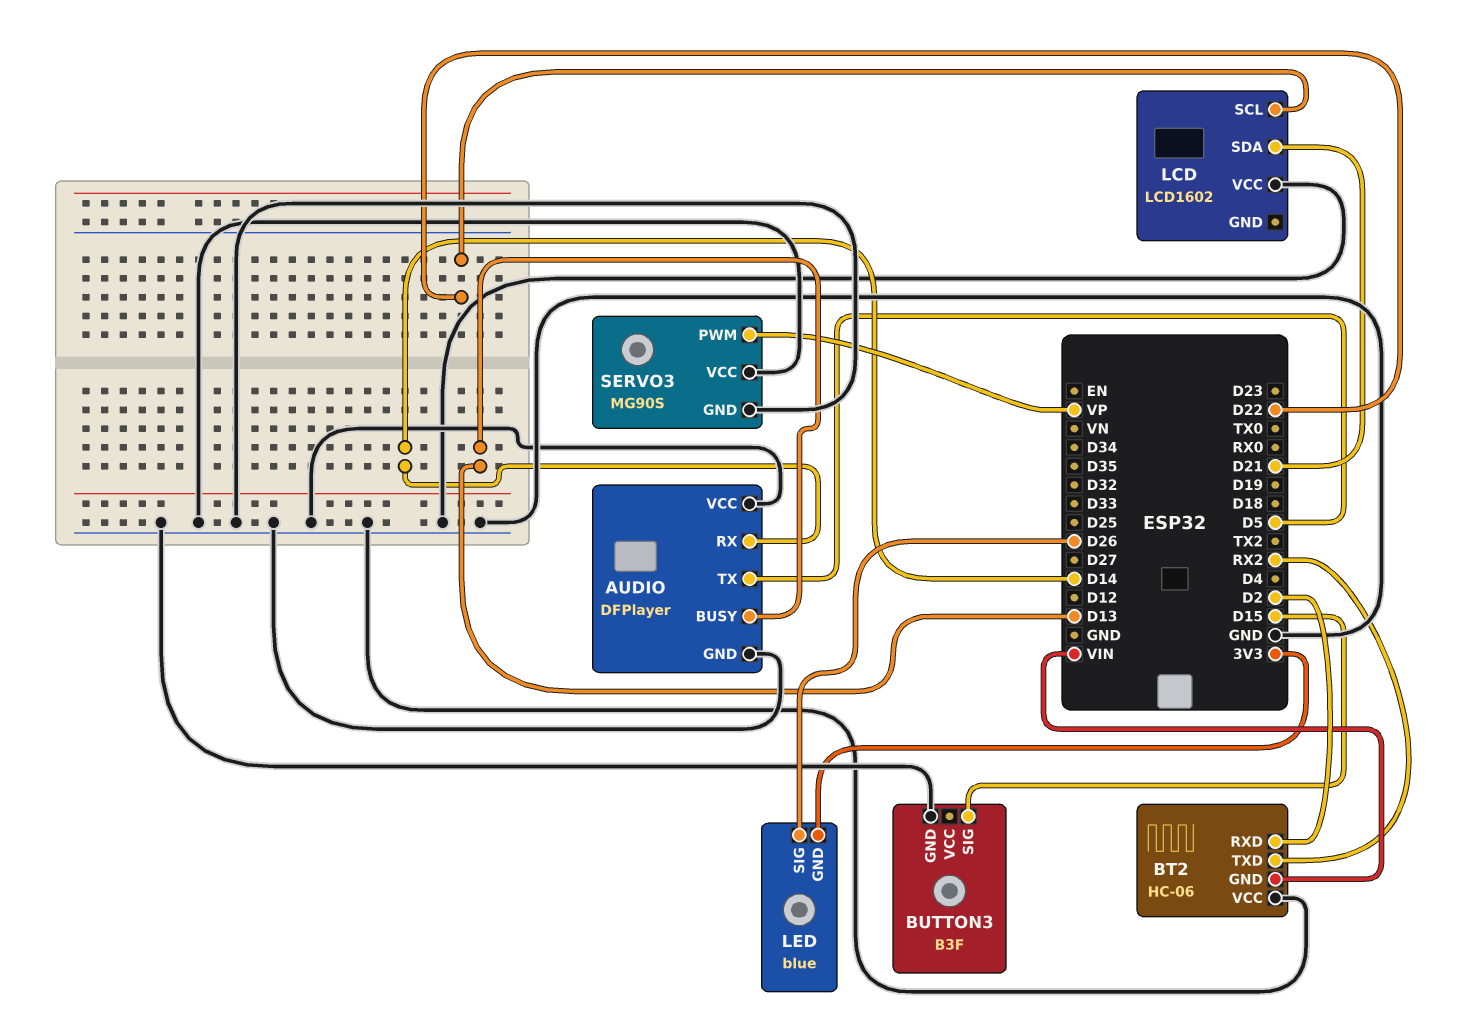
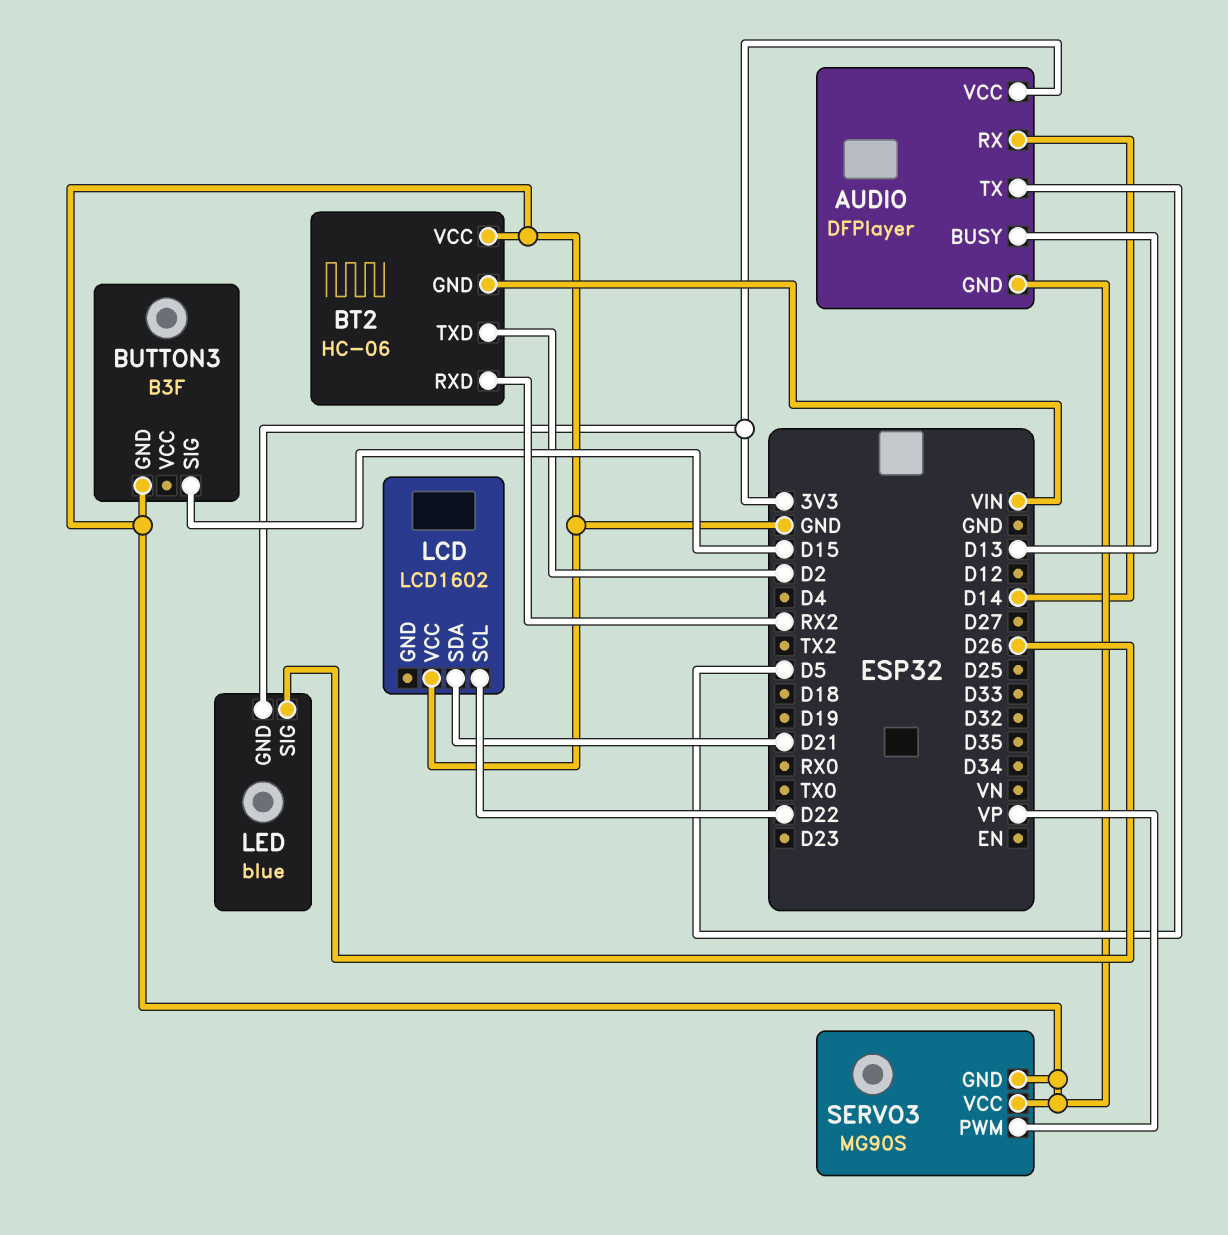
AUDIO pin VCC: GND -> 3V3
BT2 pin RXD: D2 -> RX2
BT2 pin TXD: RX2 -> D2

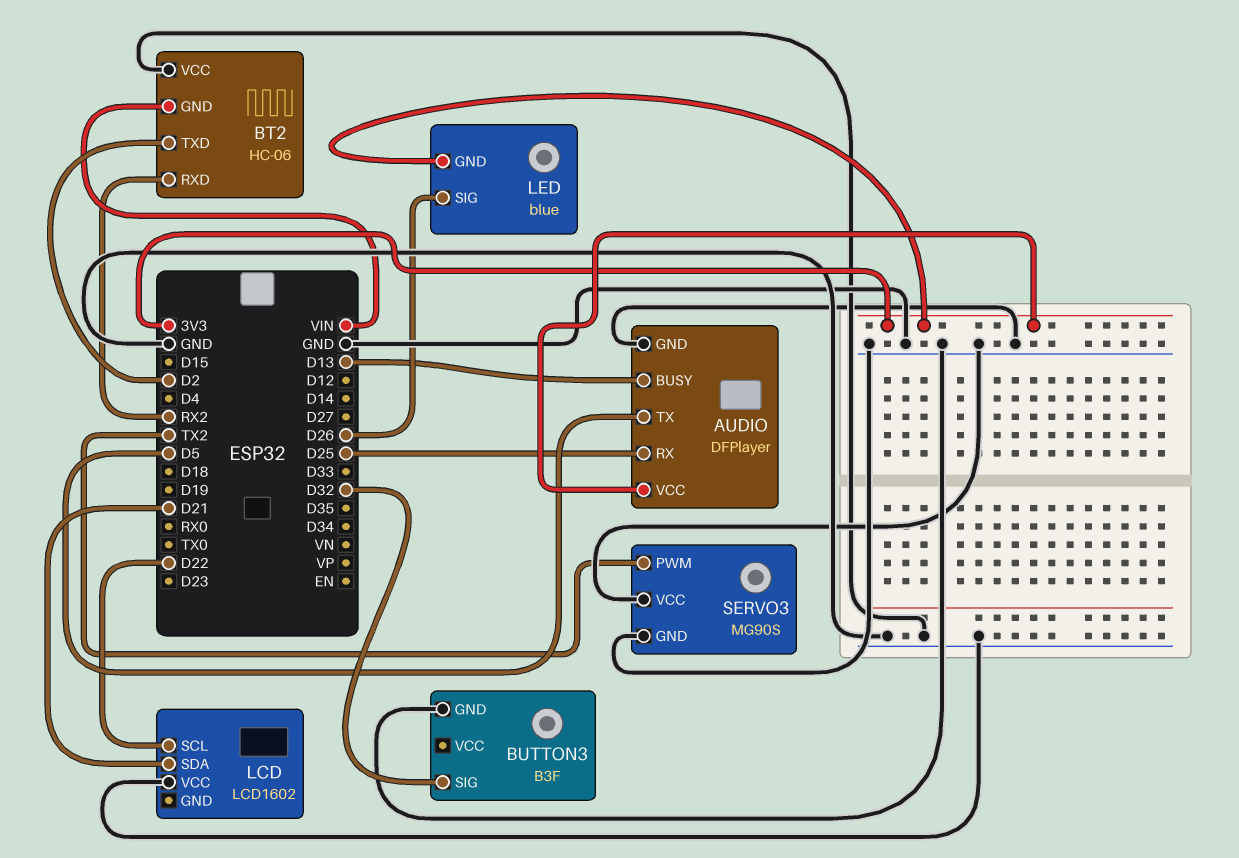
AUDIO pin RX: D14 -> D25
BUTTON3 pin SIG: D15 -> D32
SERVO3 pin PWM: VP -> TX2

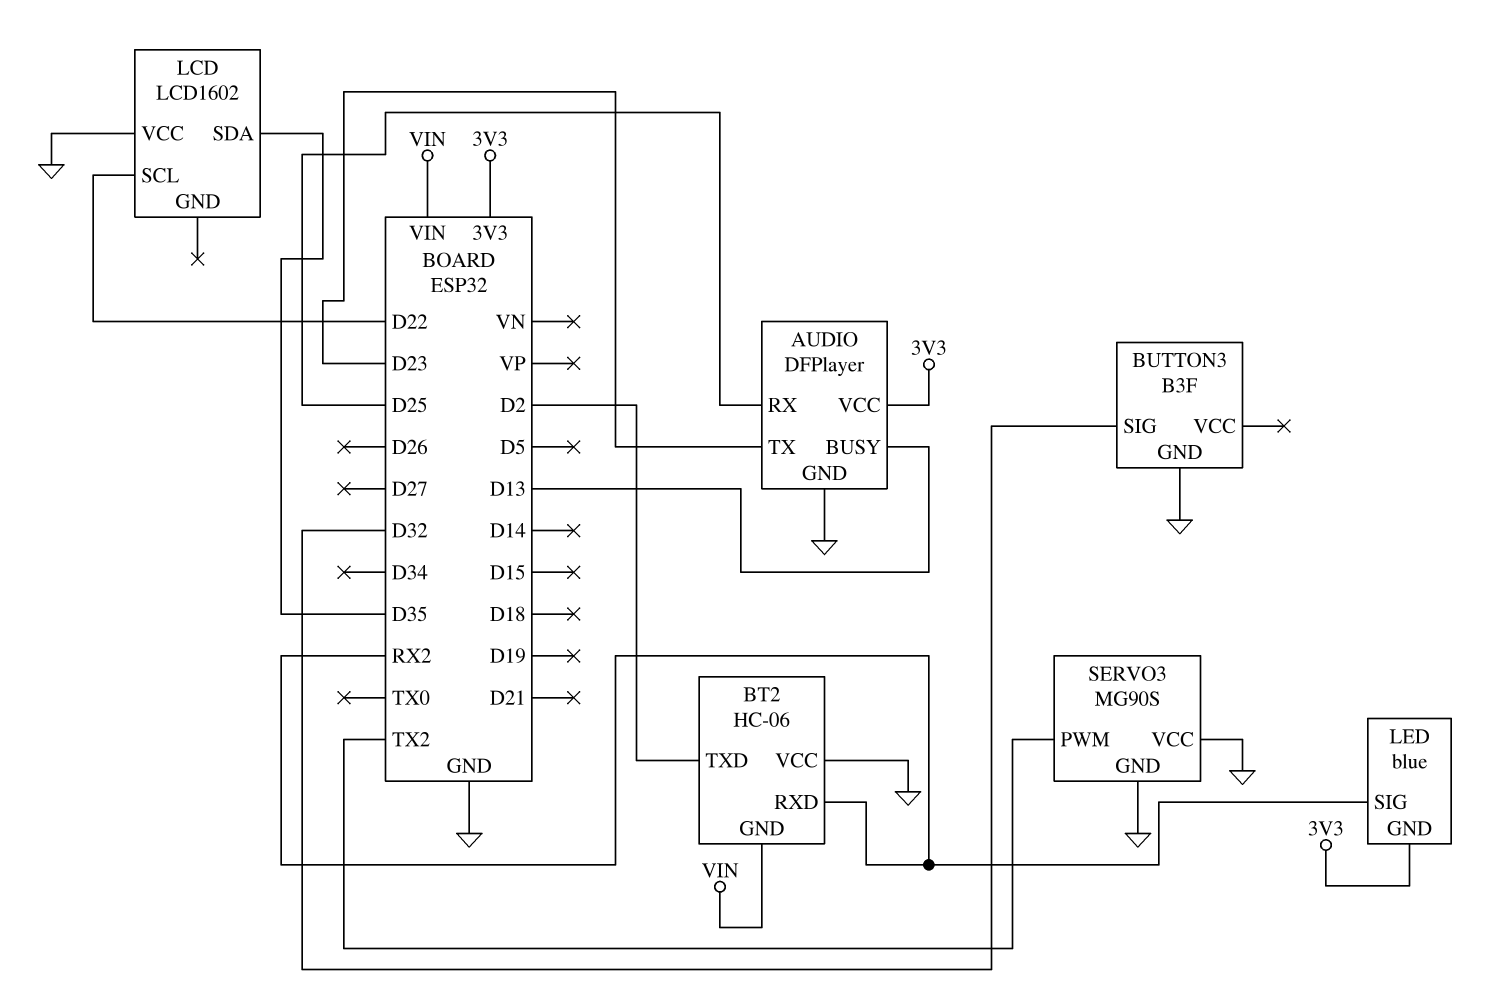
AUDIO pin TX: D5 -> D23
LCD pin SDA: D21 -> D35
LED pin SIG: D26 -> RX2

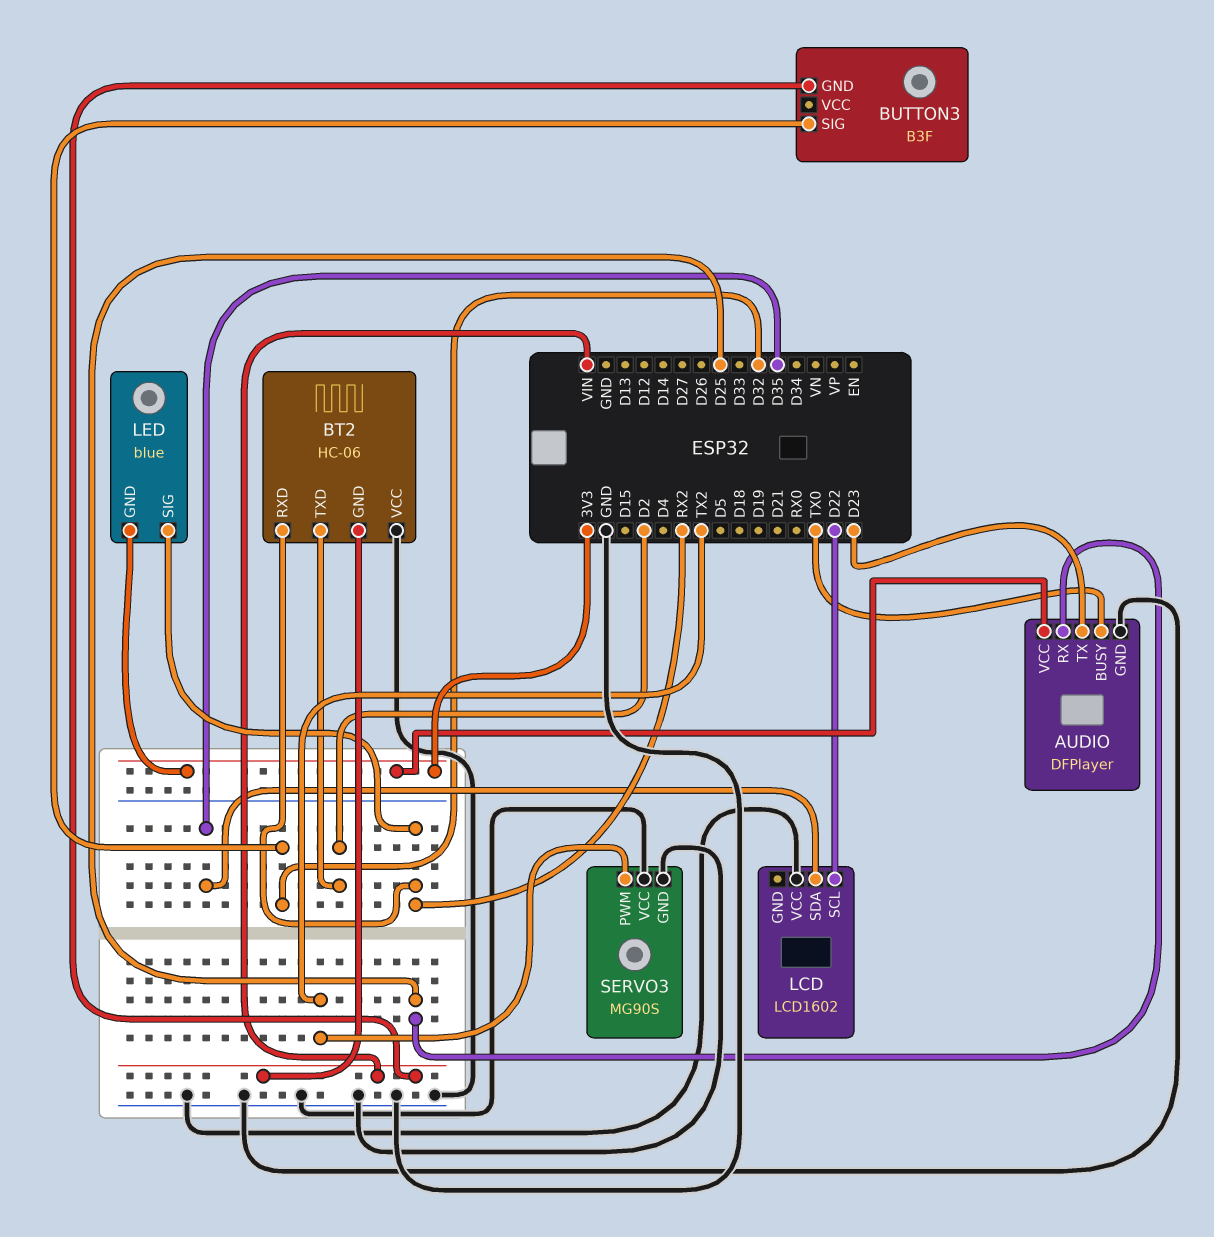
AUDIO pin BUSY: D13 -> TX0
BUTTON3 pin GND: GND -> VIN

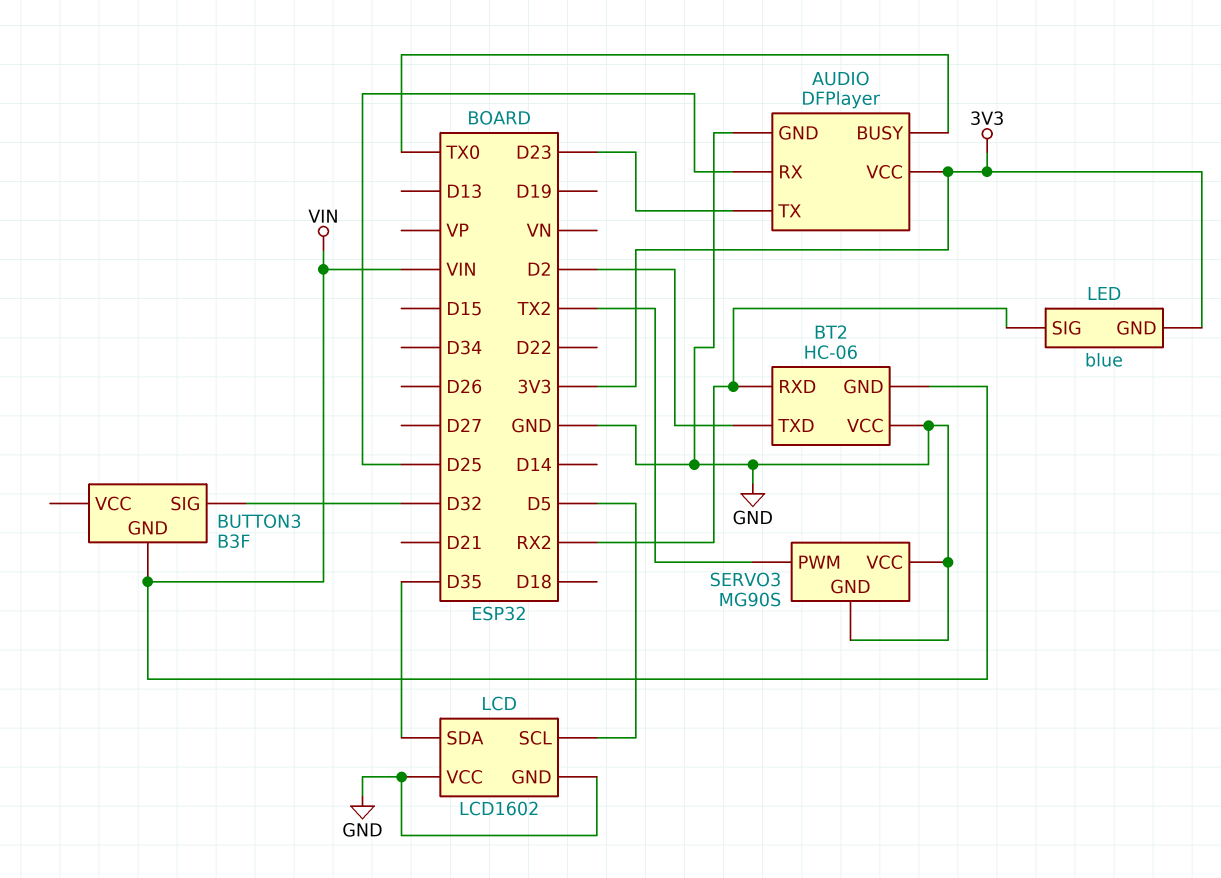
LCD pin GND: none -> GND
LCD pin SCL: D22 -> D5

